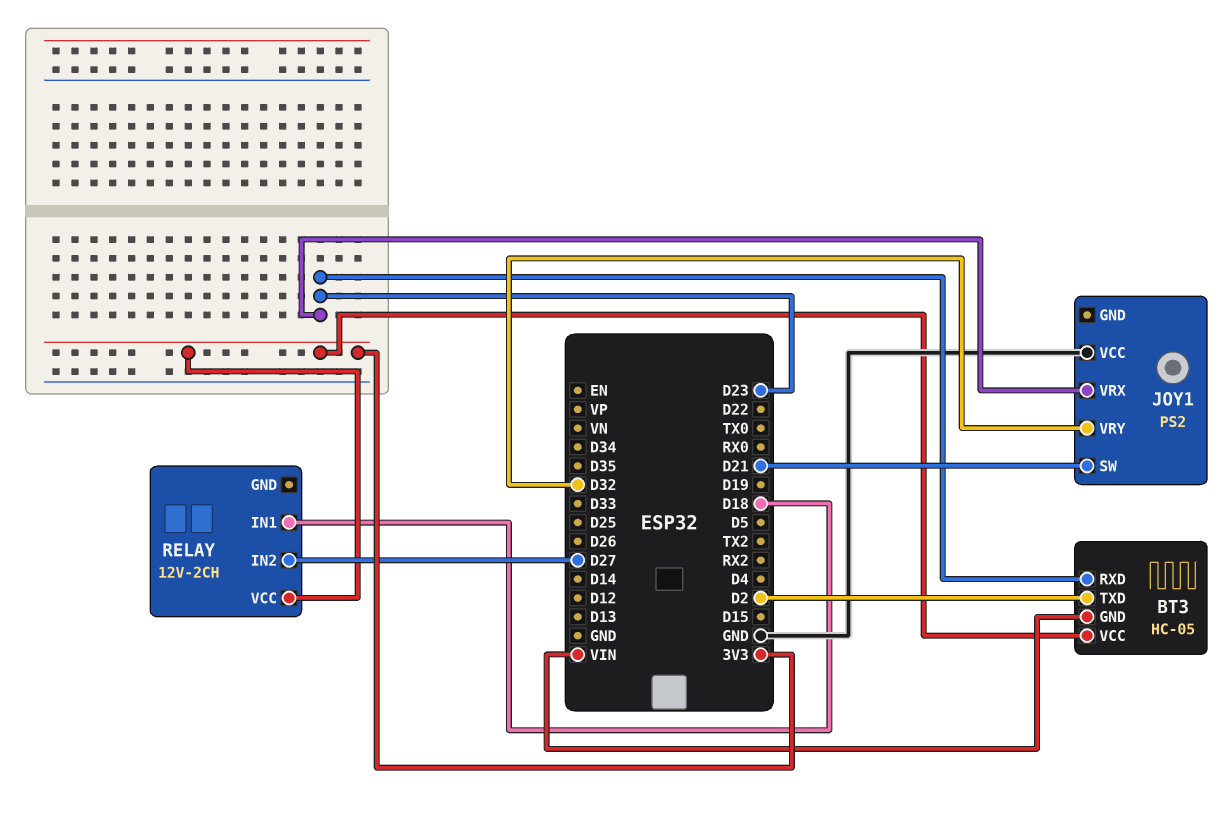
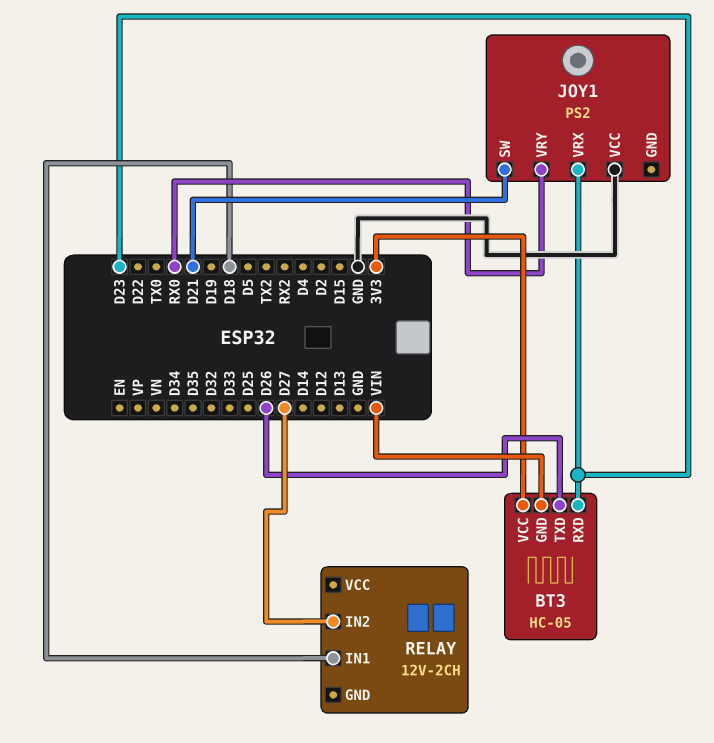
BT3 pin TXD: D2 -> D26
JOY1 pin VRY: D32 -> RX0
RELAY pin VCC: 3V3 -> none

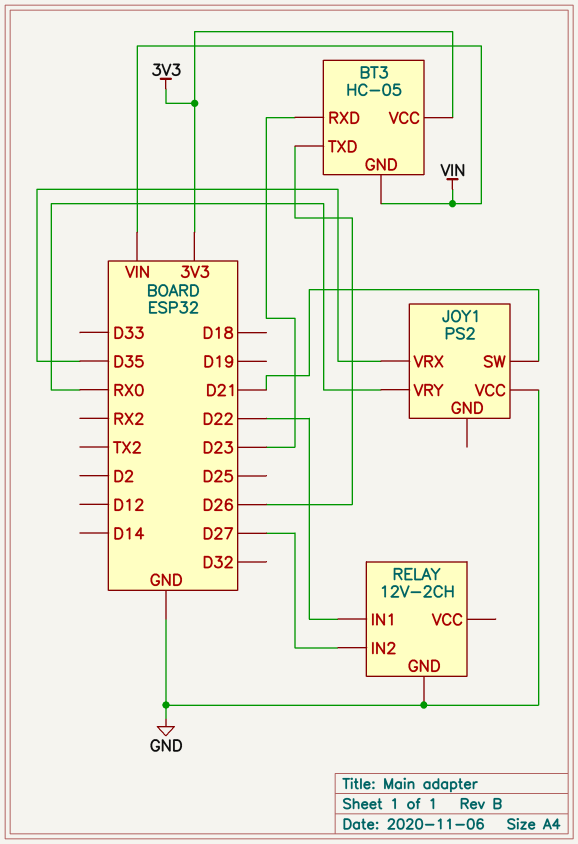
JOY1 pin VRX: D23 -> D35
RELAY pin GND: none -> GND
RELAY pin IN1: D18 -> D22

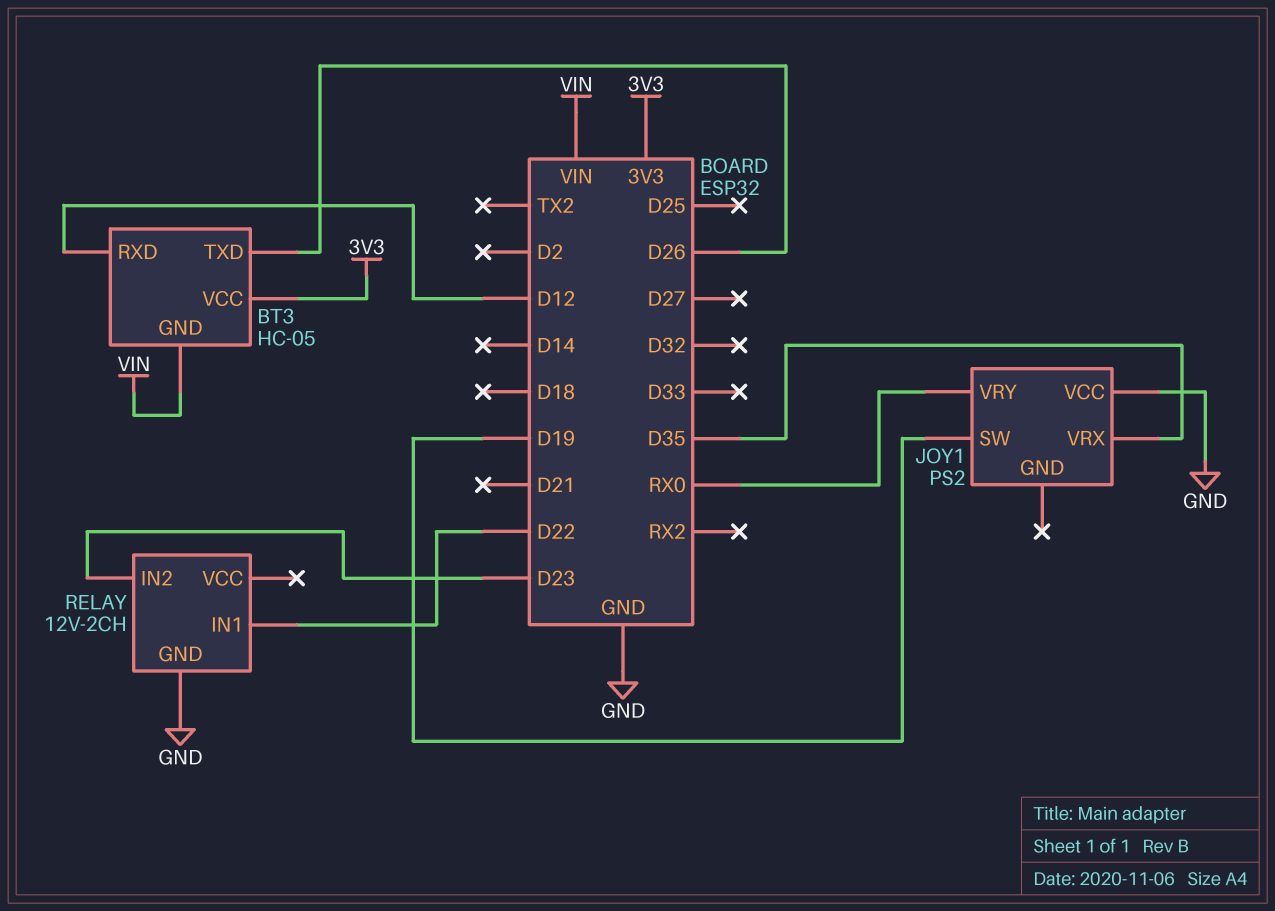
BT3 pin RXD: D23 -> D12
JOY1 pin SW: D21 -> D19
RELAY pin IN2: D27 -> D23

